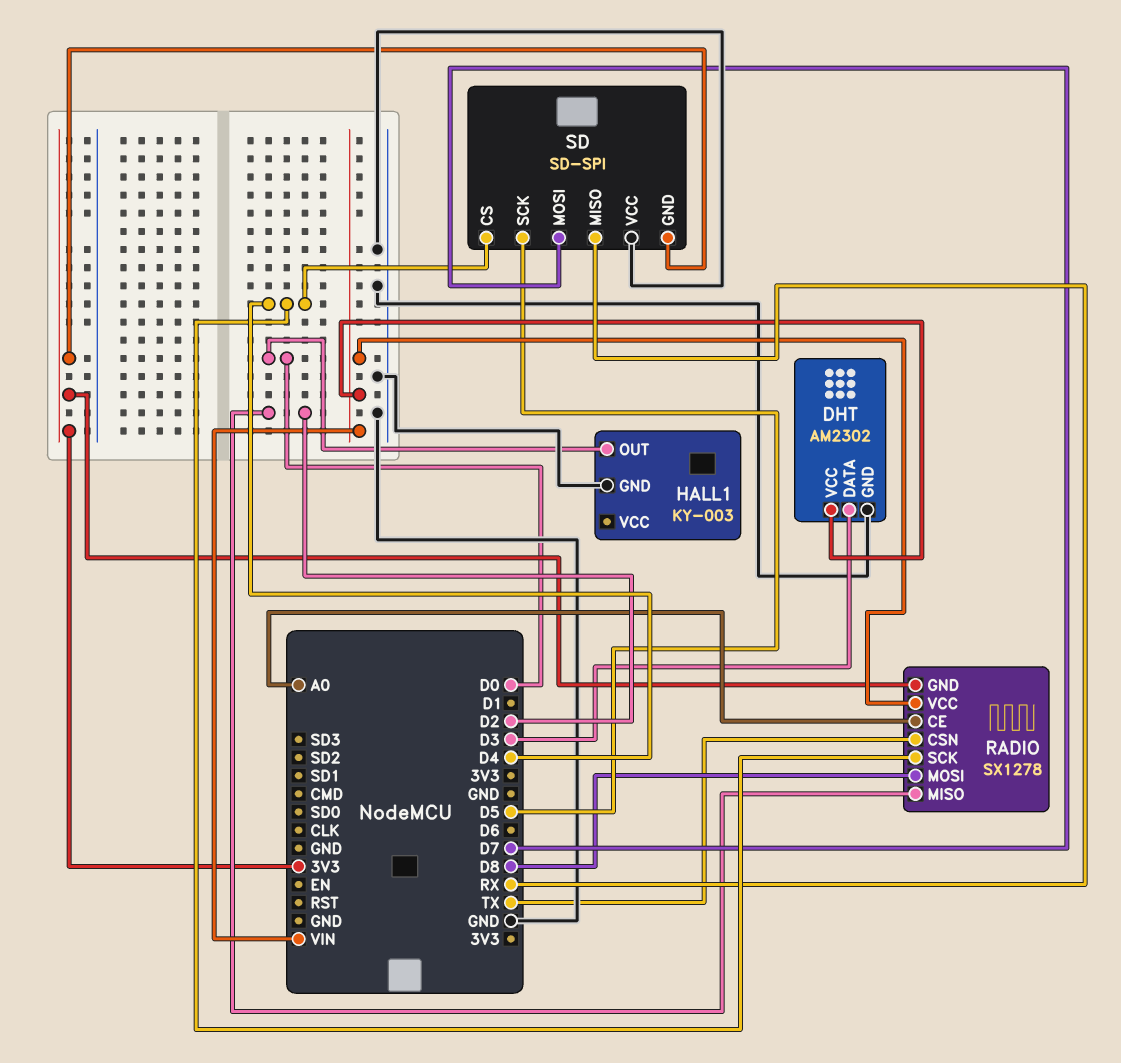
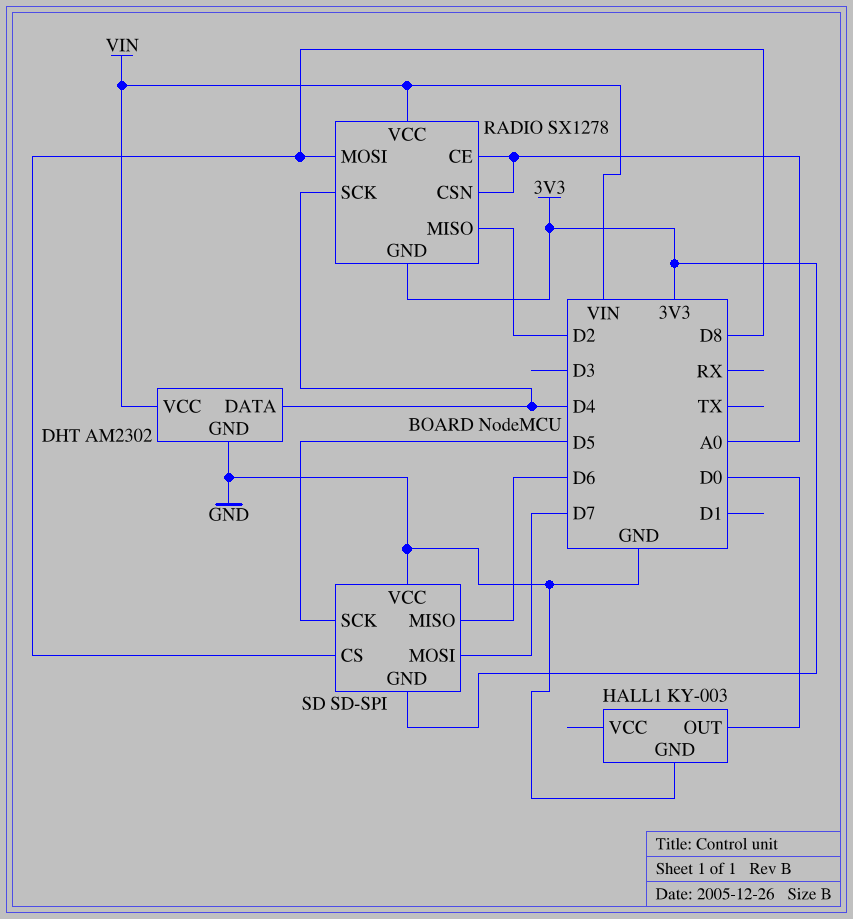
DHT pin DATA: D3 -> D4
RADIO pin CSN: TX -> A0
SD pin CS: D4 -> D8
SD pin MISO: RX -> D6

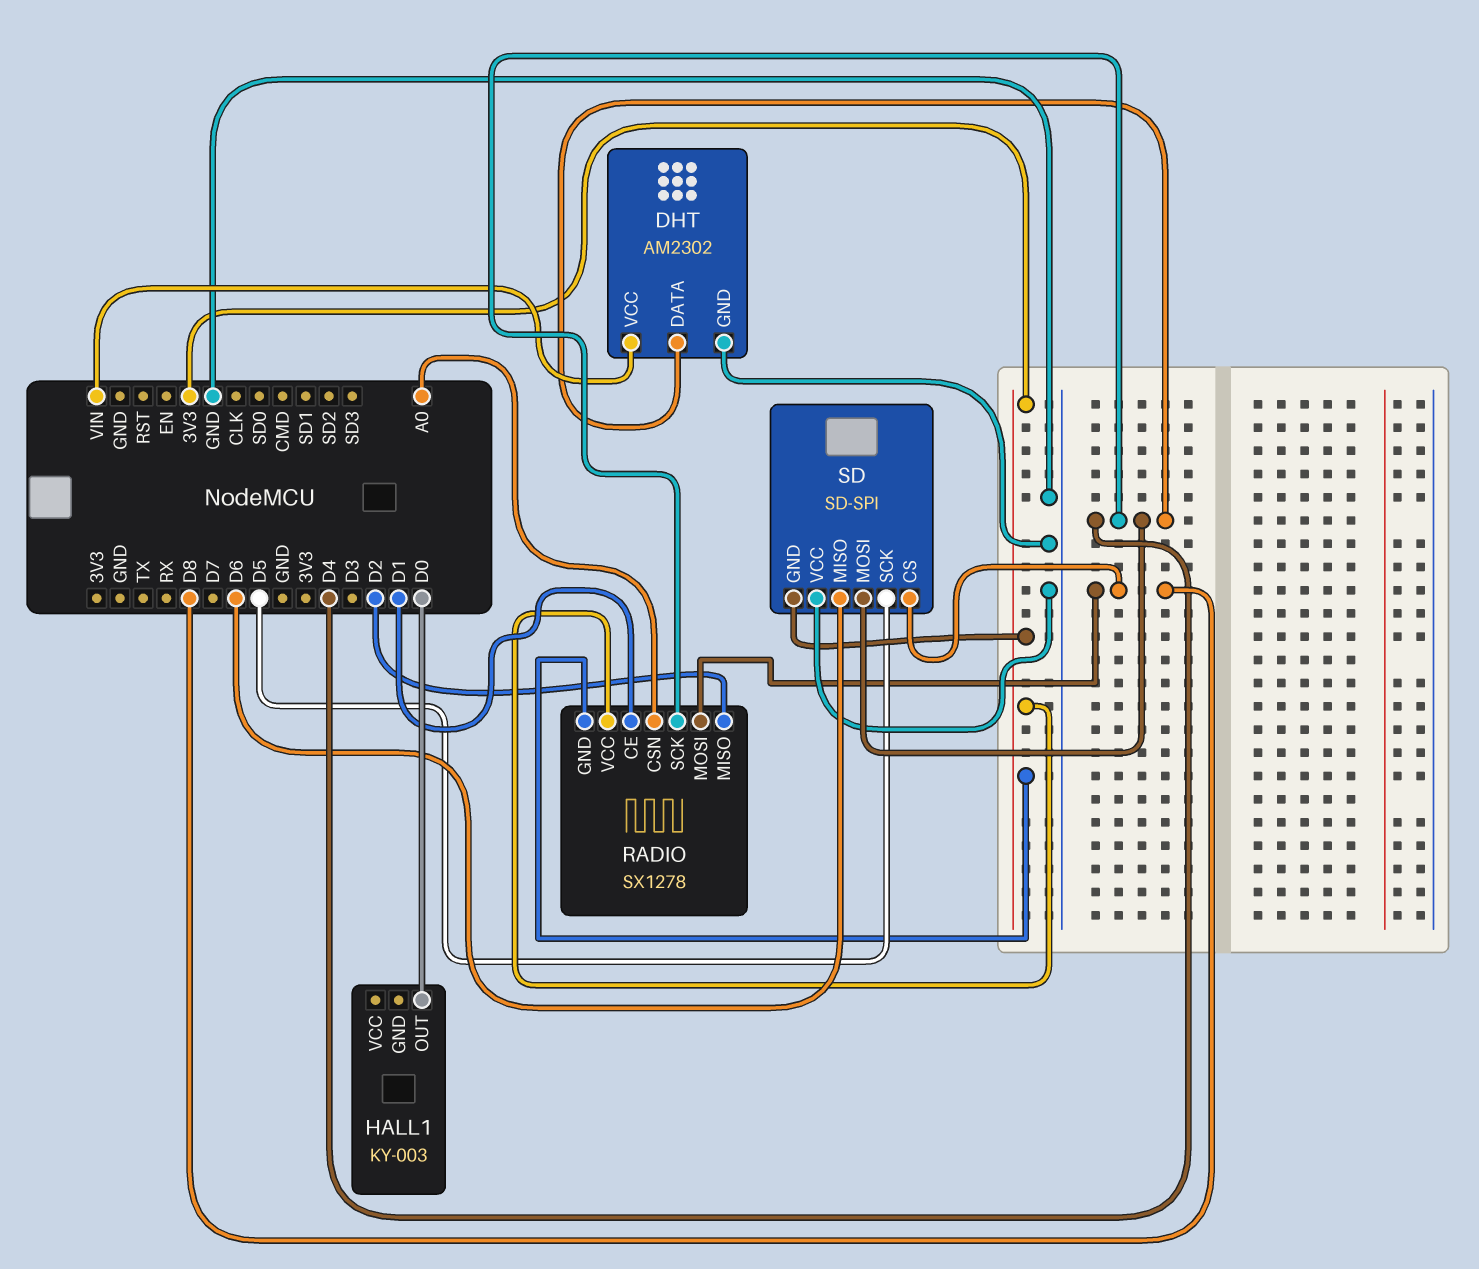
HALL1 pin GND: GND -> none
RADIO pin CE: A0 -> D1
RADIO pin VCC: VIN -> 3V3
SD pin MOSI: D7 -> D4

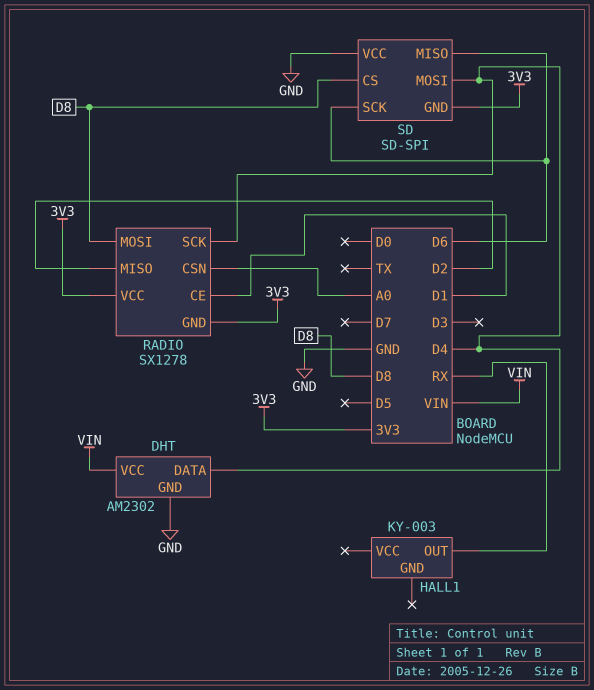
HALL1 pin OUT: D0 -> RX
SD pin SCK: D5 -> D6

